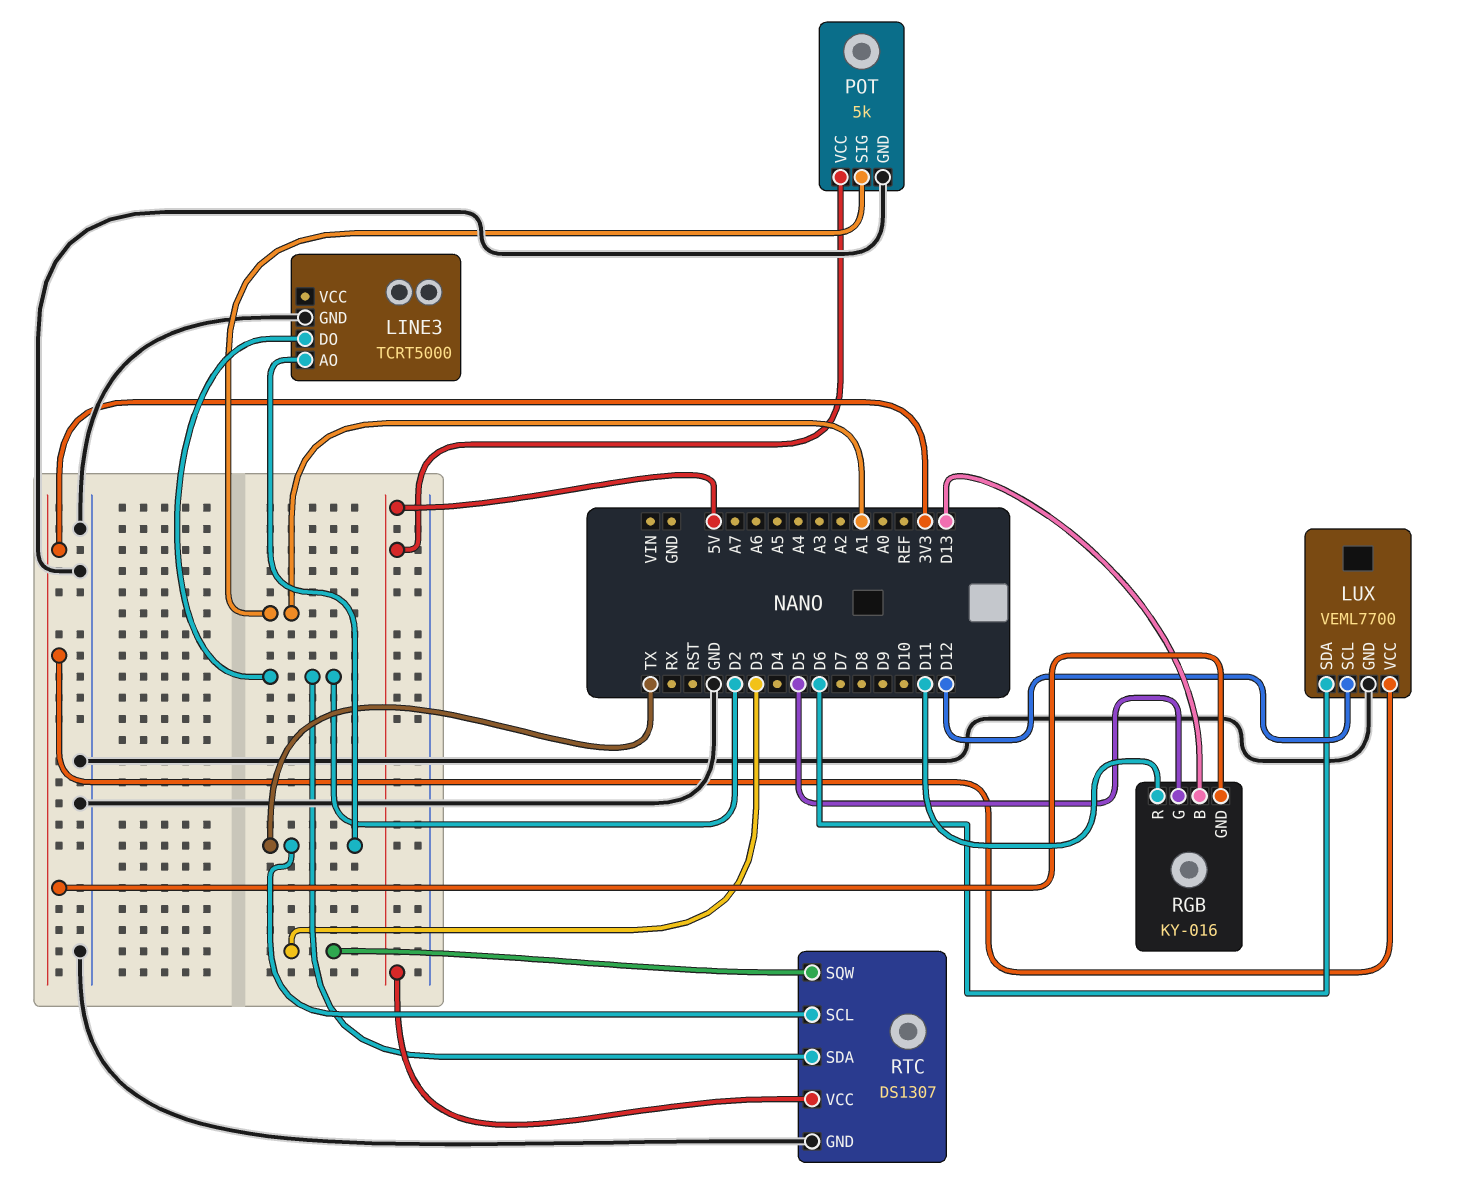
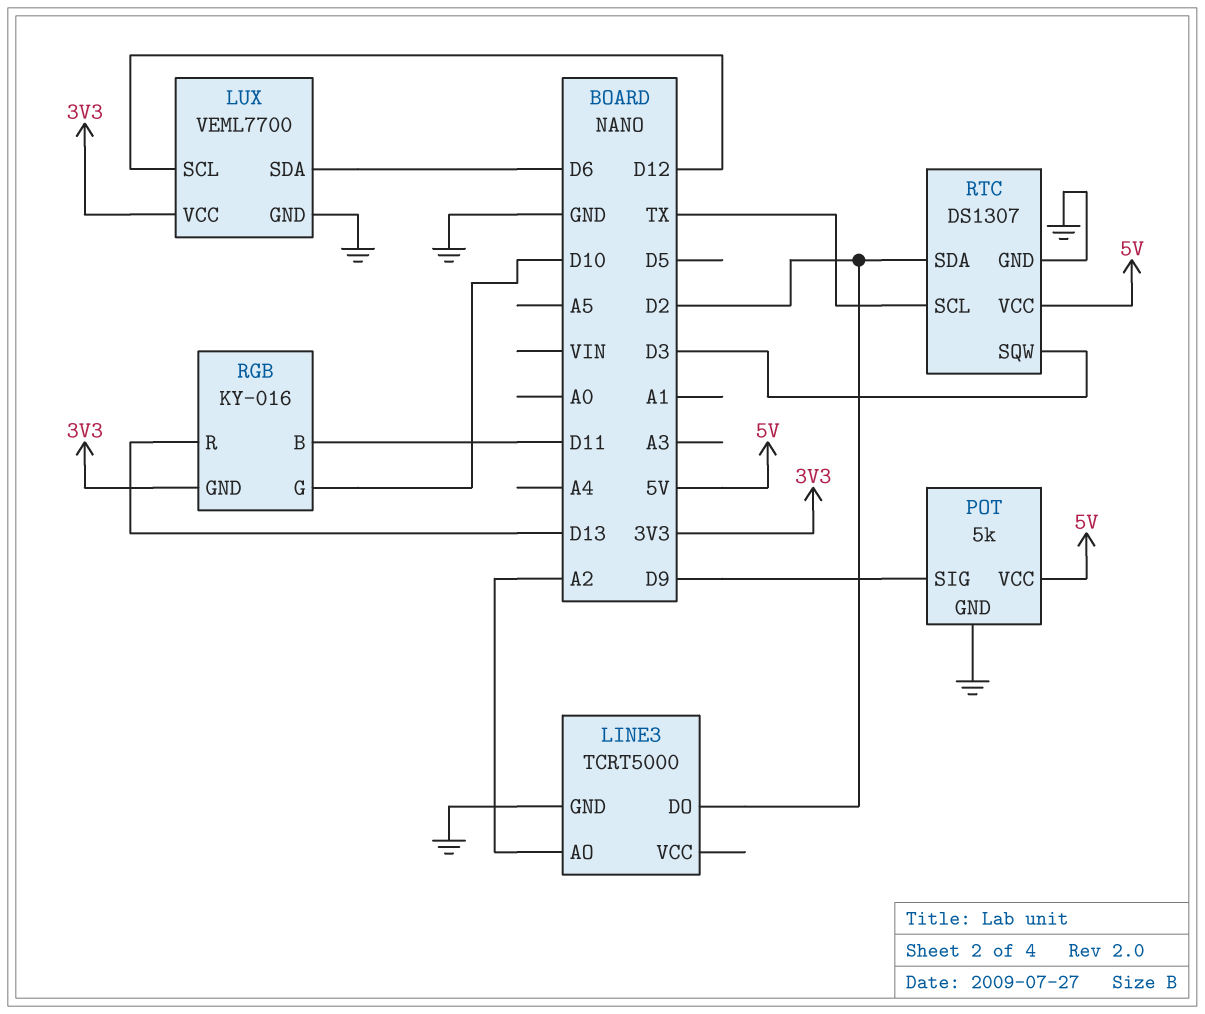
LINE3 pin AO: TX -> A2
POT pin SIG: A1 -> D9
RGB pin B: D13 -> D11
RGB pin G: D5 -> D10
RGB pin R: D11 -> D13

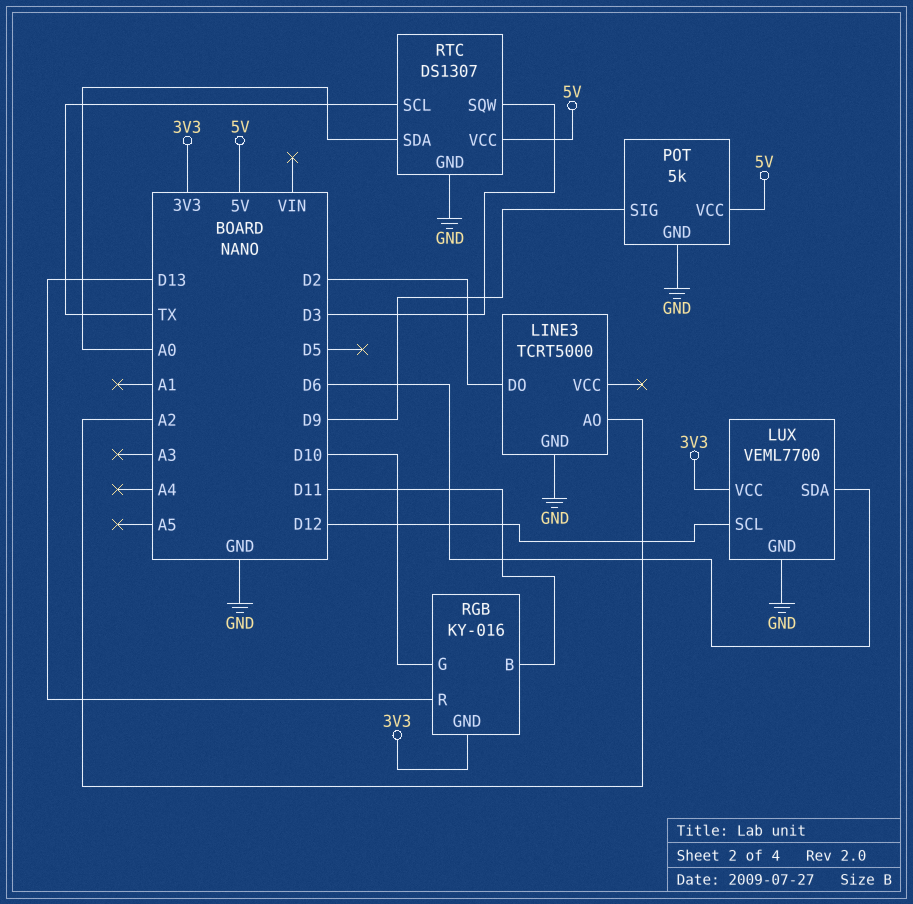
RTC pin SDA: D2 -> A0

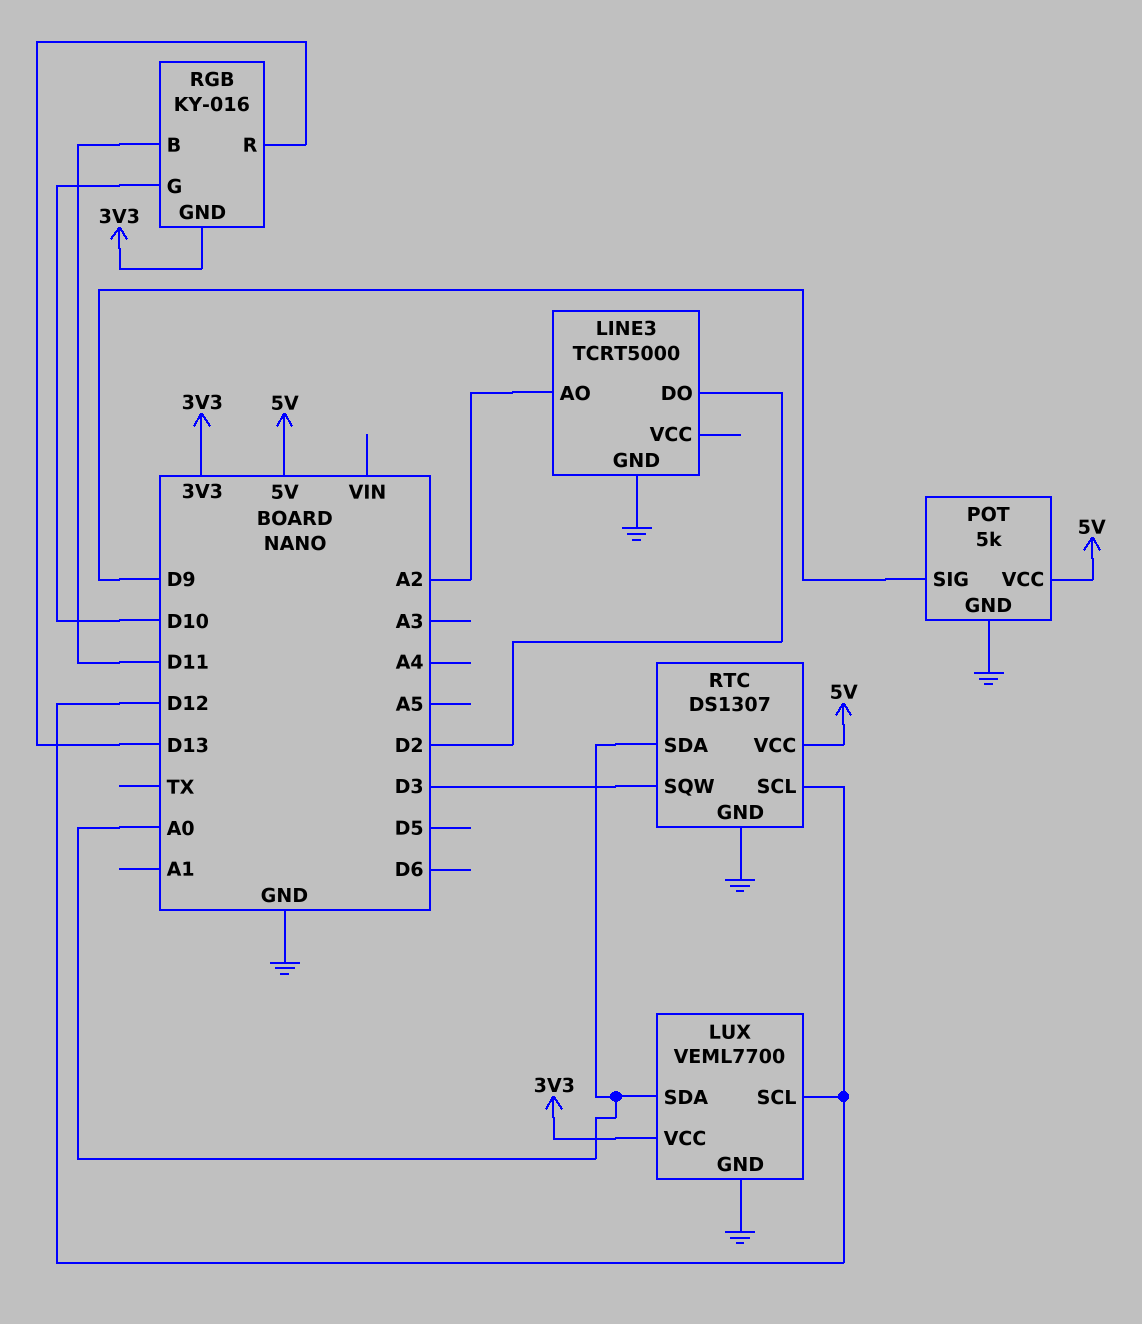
LUX pin SDA: D6 -> A0
RTC pin SCL: TX -> D12

